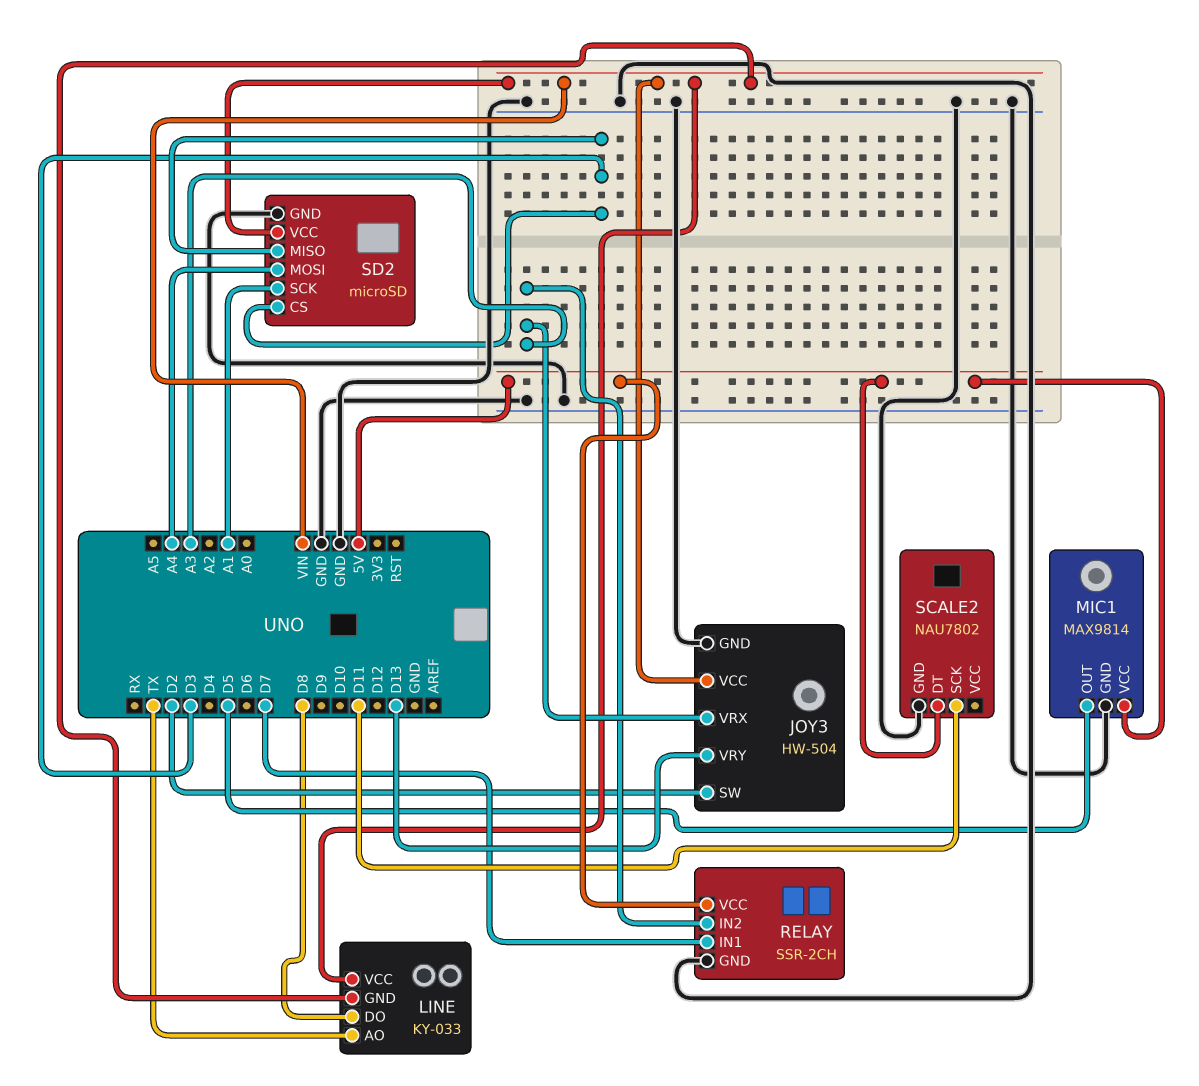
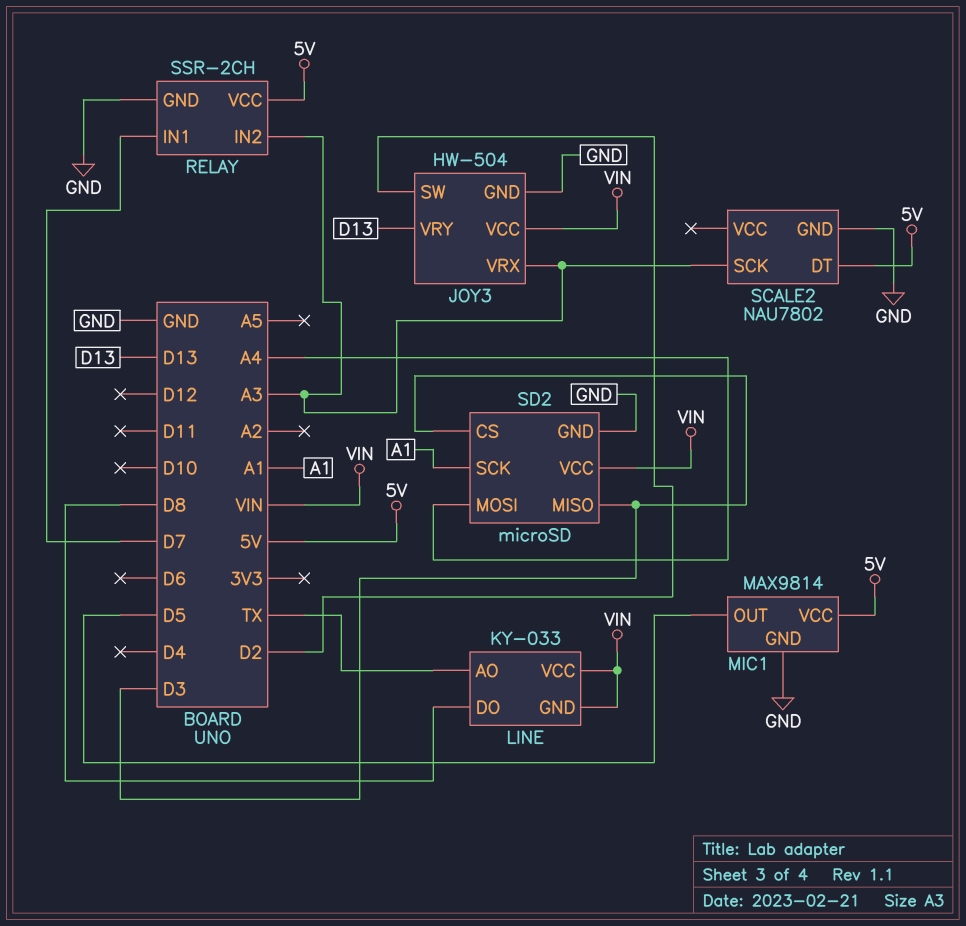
SCALE2 pin SCK: D11 -> A3

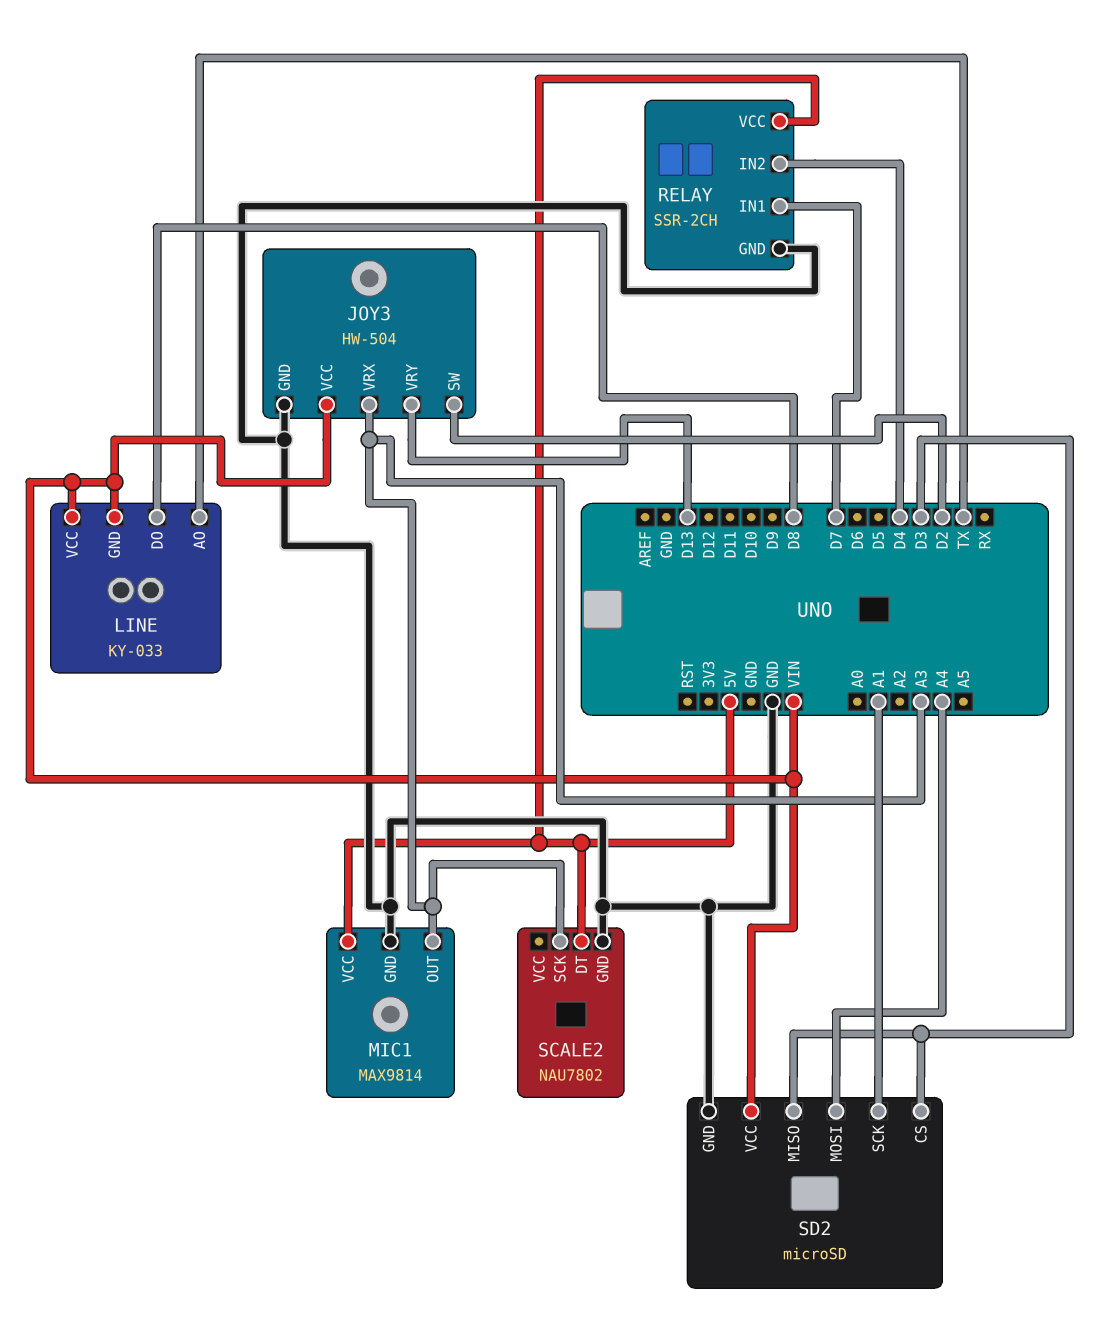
MIC1 pin OUT: D5 -> A3
RELAY pin IN2: A3 -> D4

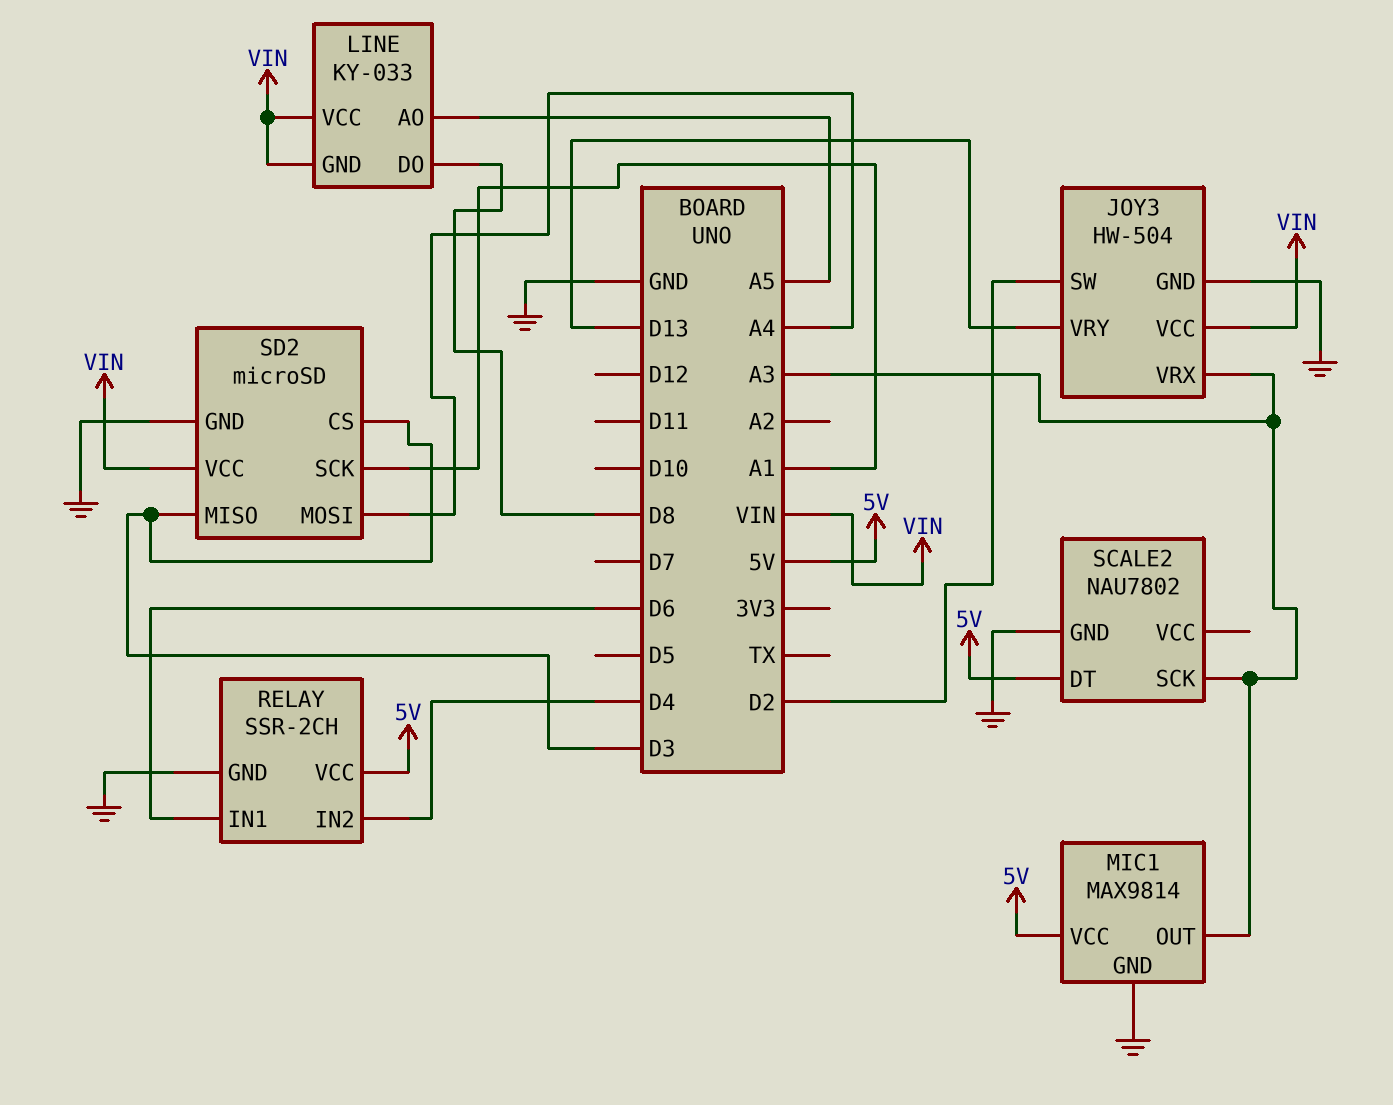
LINE pin AO: TX -> A5
RELAY pin IN1: D7 -> D6

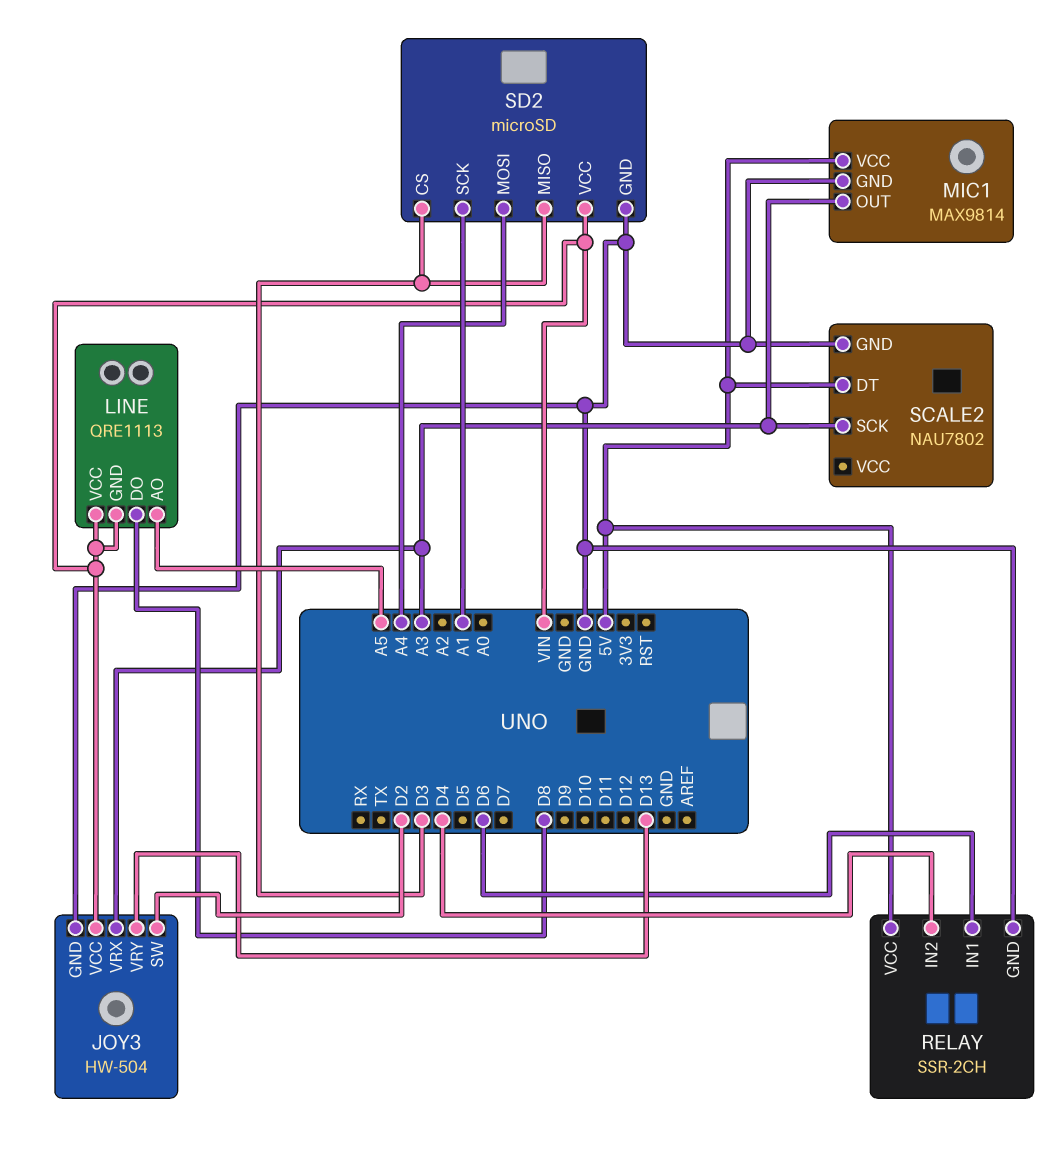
LINE: KY-033 -> QRE1113

